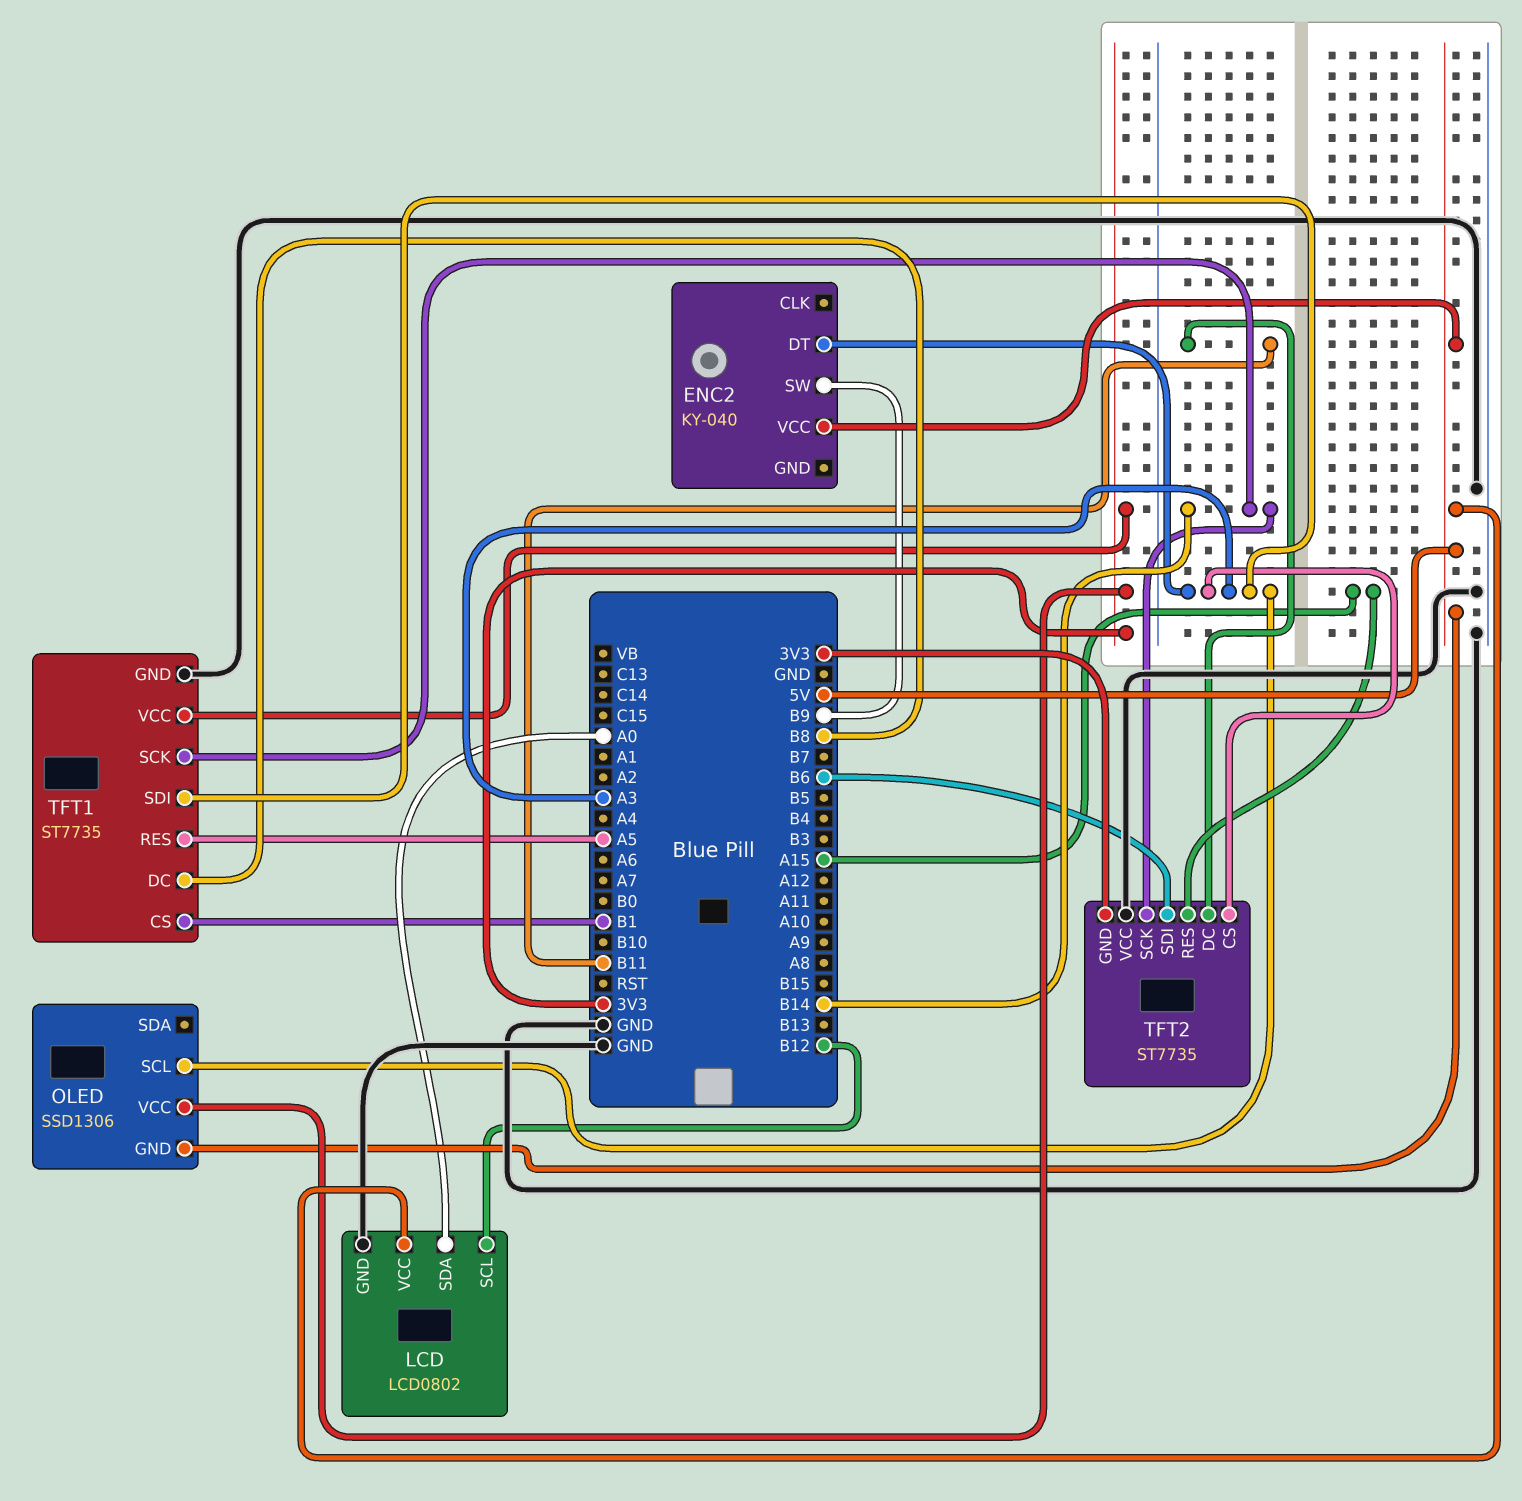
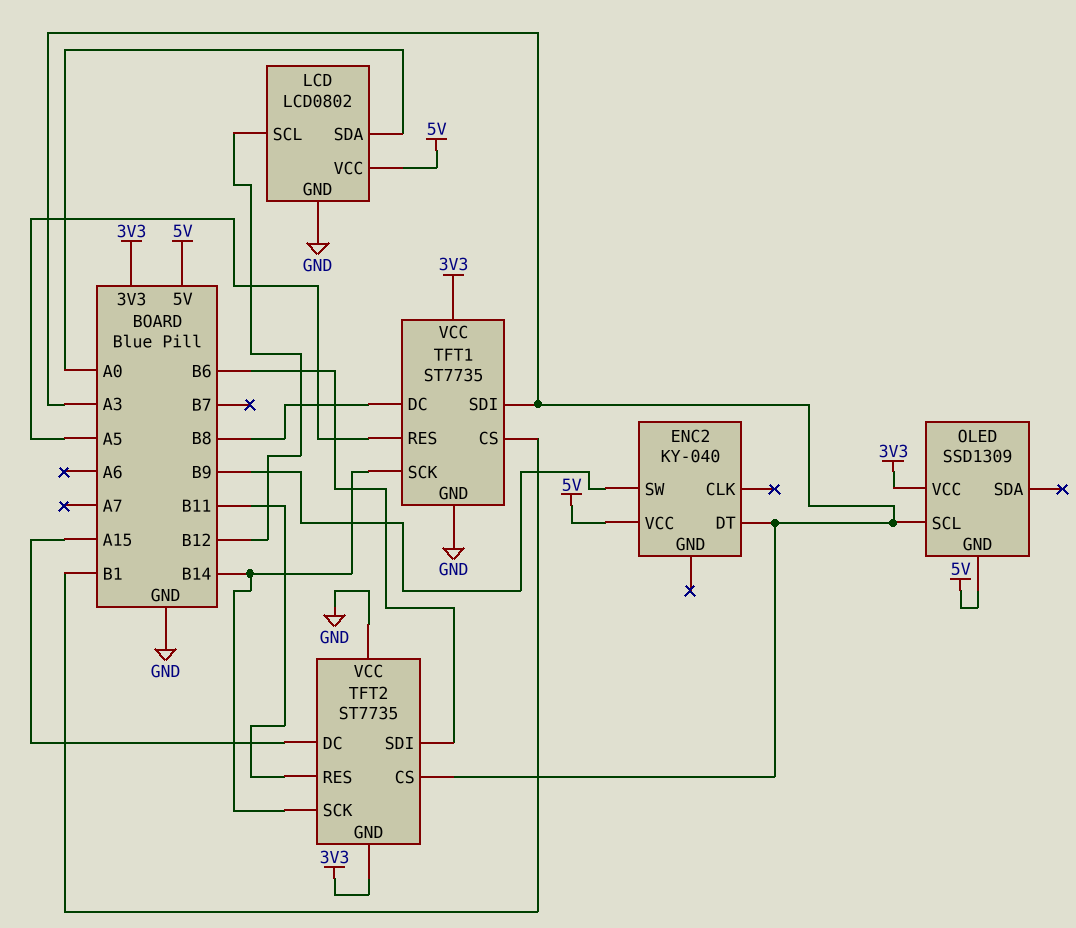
OLED: SSD1306 -> SSD1309
TFT2 pin DC: B11 -> A15
TFT2 pin RES: A15 -> B11

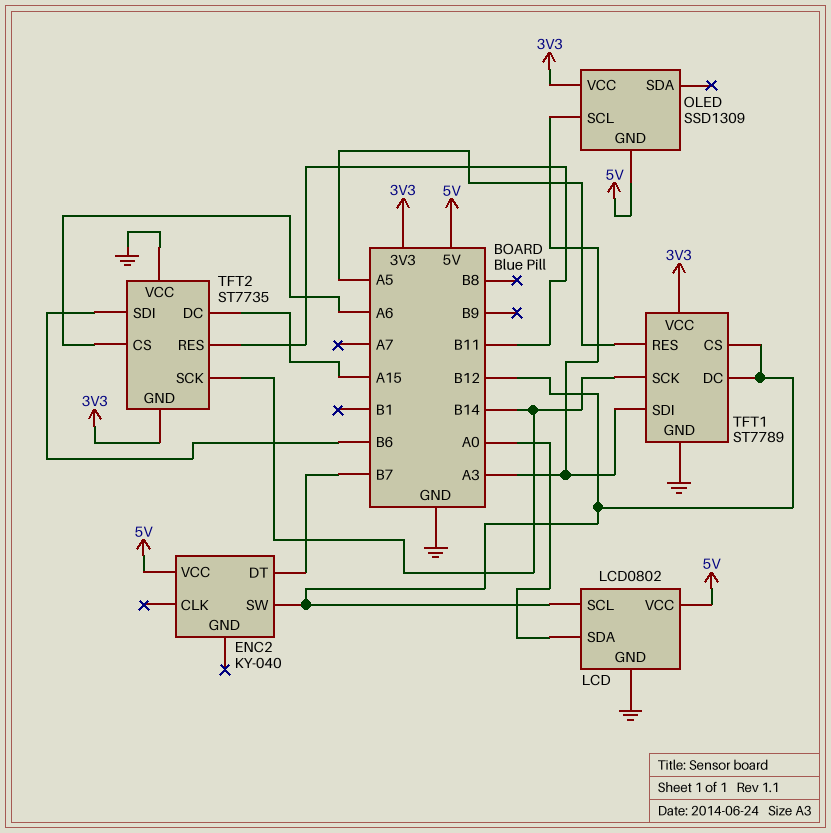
ENC2 pin DT: A3 -> B7
ENC2 pin SW: B9 -> B12
TFT1: ST7735 -> ST7789
TFT1 pin CS: B1 -> B12
TFT1 pin DC: B8 -> B12
TFT2 pin CS: A3 -> A6

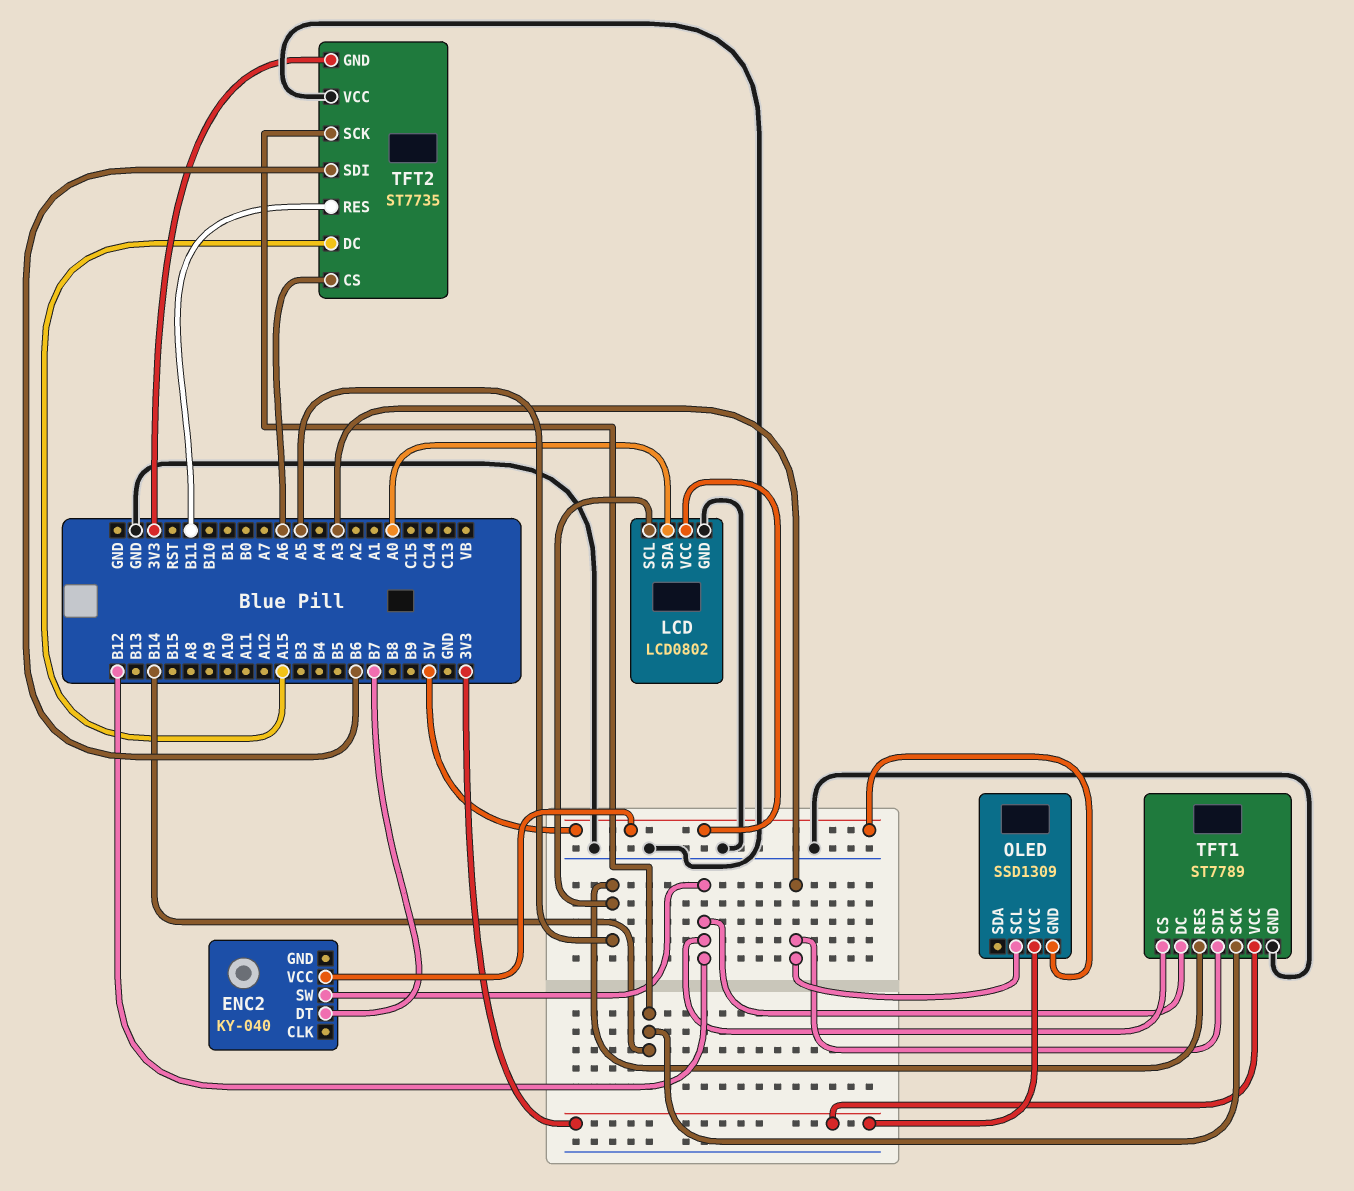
LCD pin SCL: B12 -> A5

